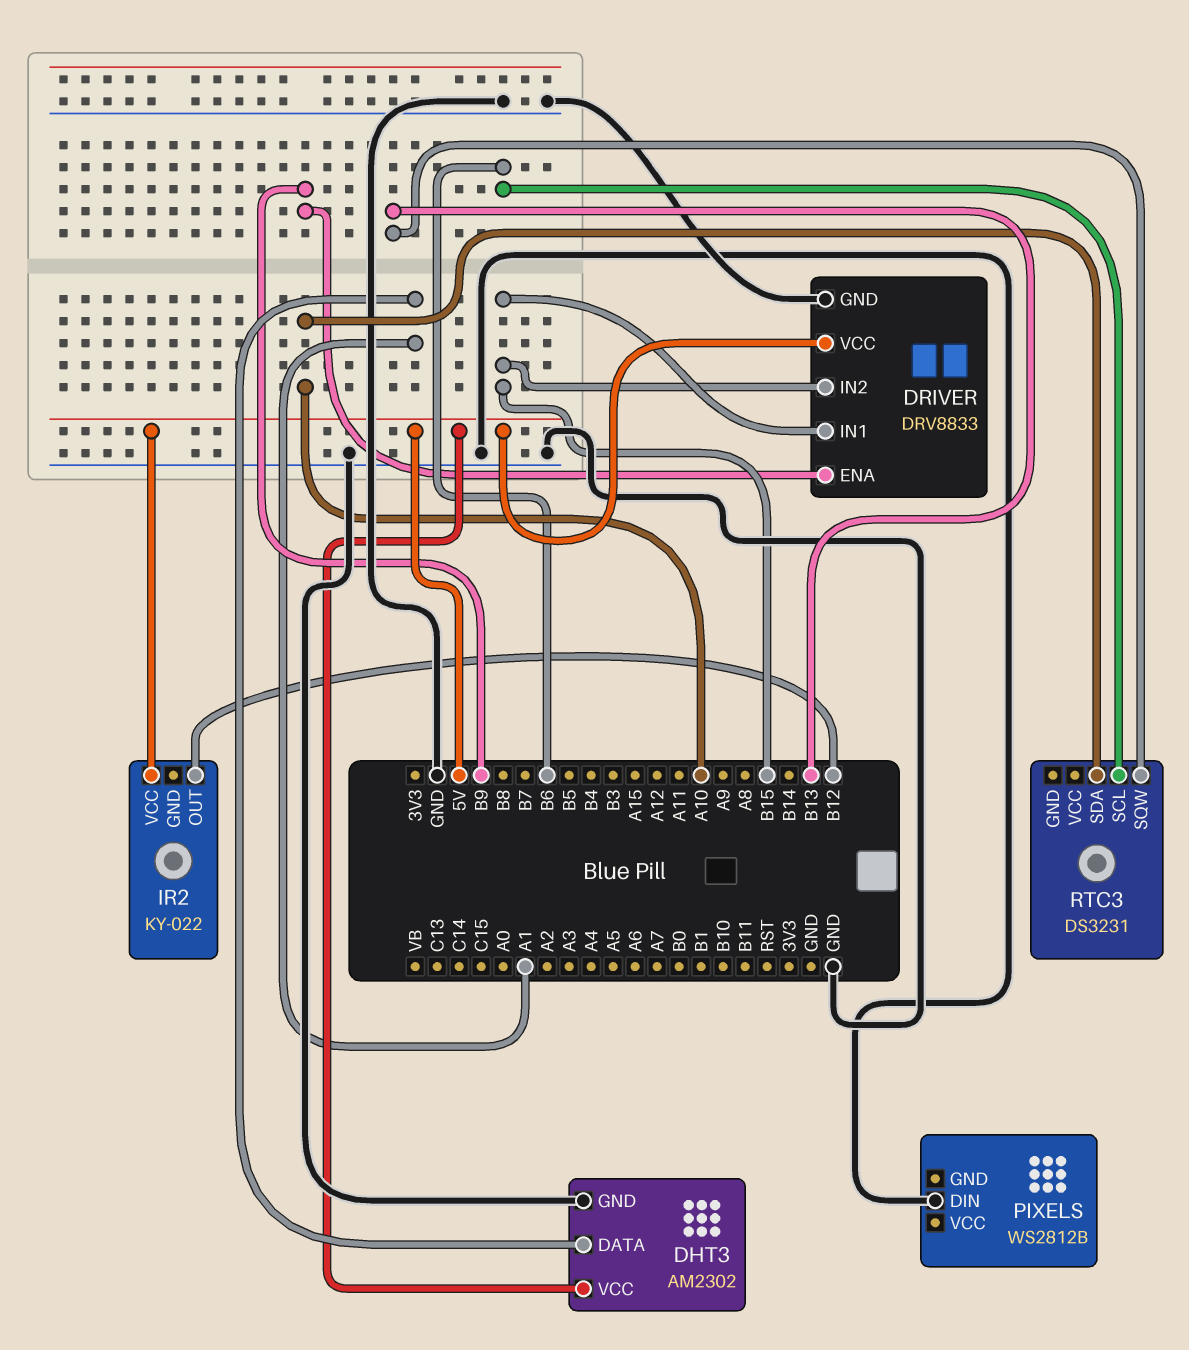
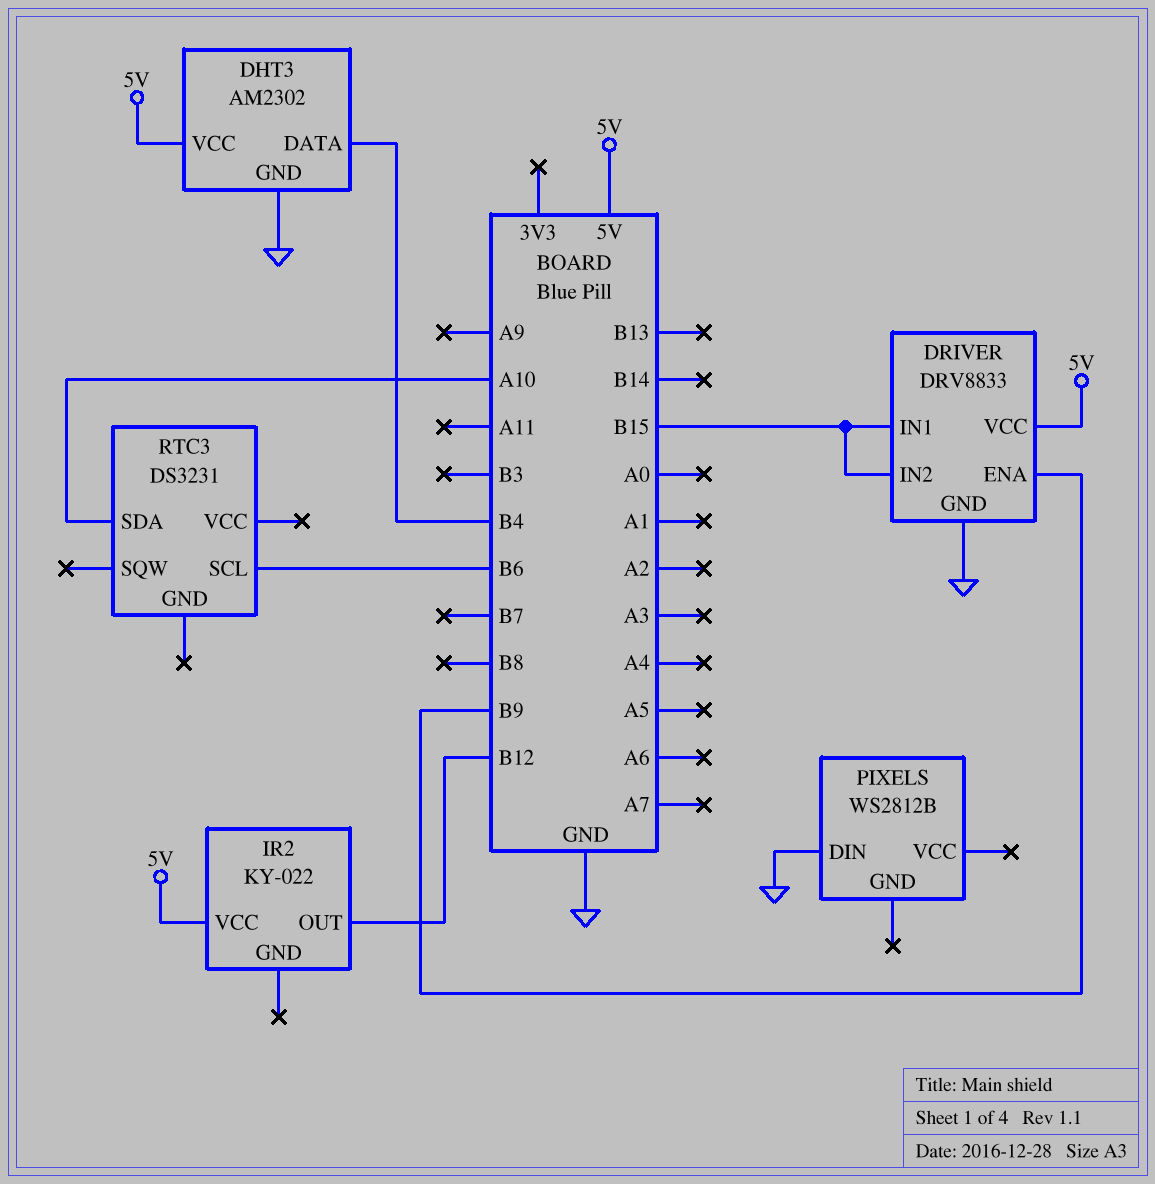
DHT3 pin DATA: A1 -> B4
RTC3 pin SQW: B13 -> none

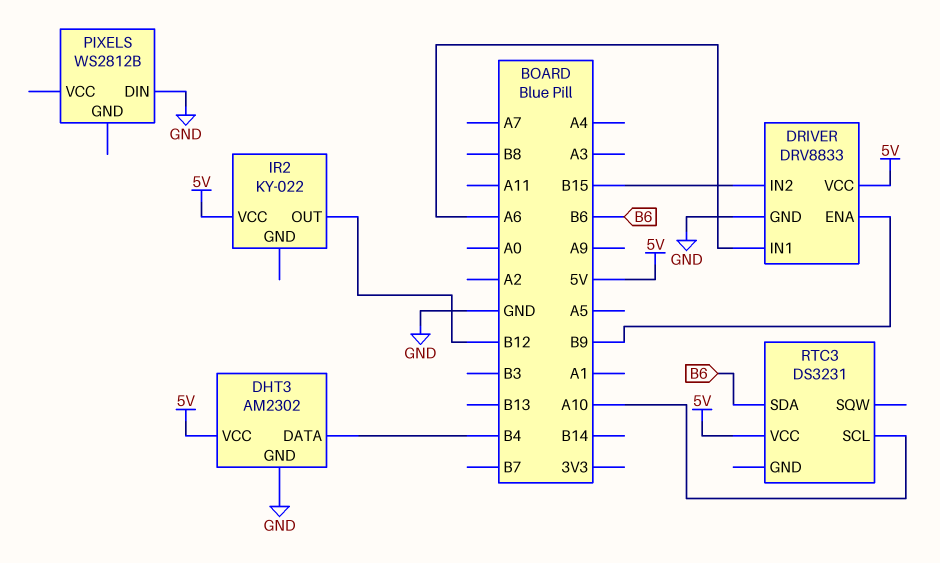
DRIVER pin IN1: B15 -> A6
RTC3 pin SCL: B6 -> A10
RTC3 pin SDA: A10 -> B6
RTC3 pin VCC: none -> 5V

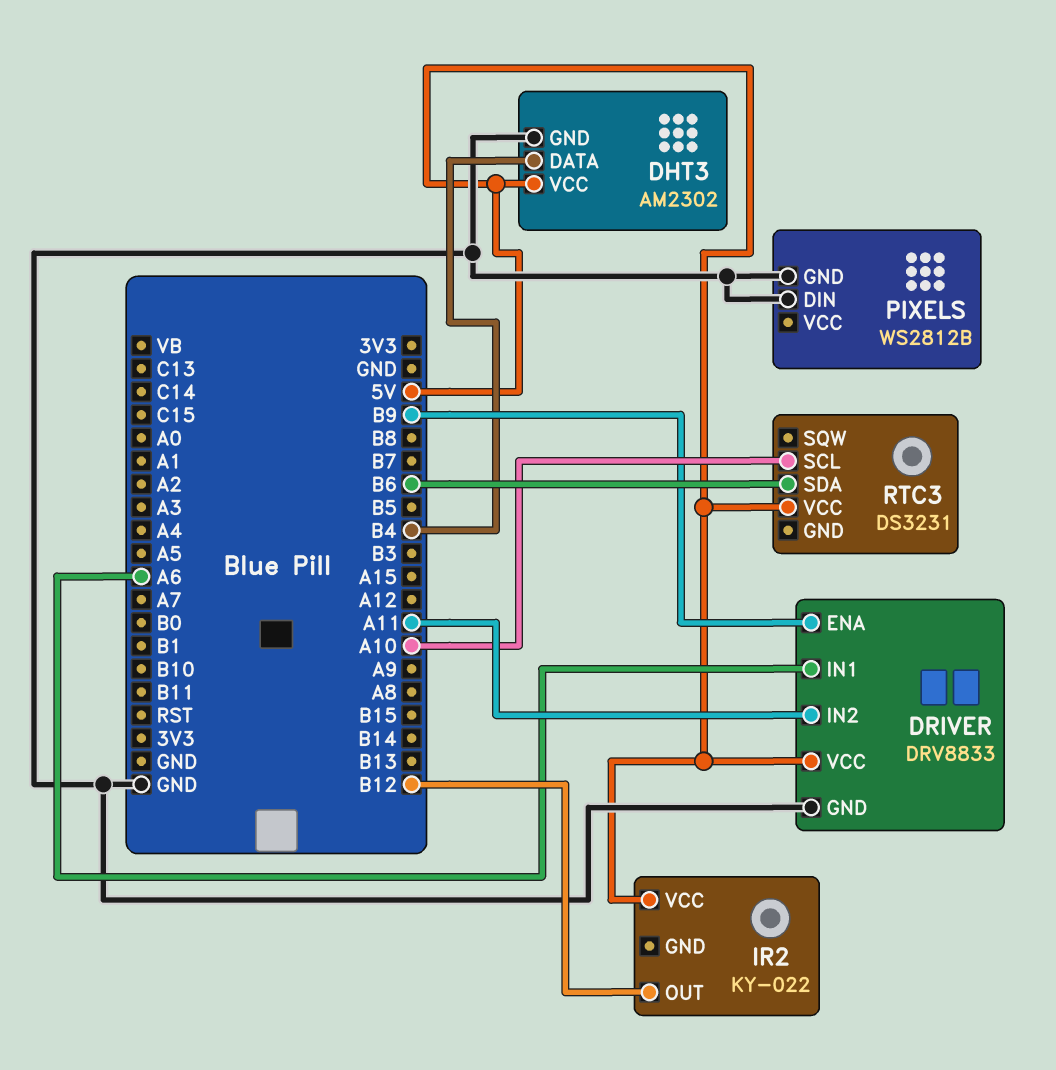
DRIVER pin IN2: B15 -> A11
PIXELS pin GND: none -> GND

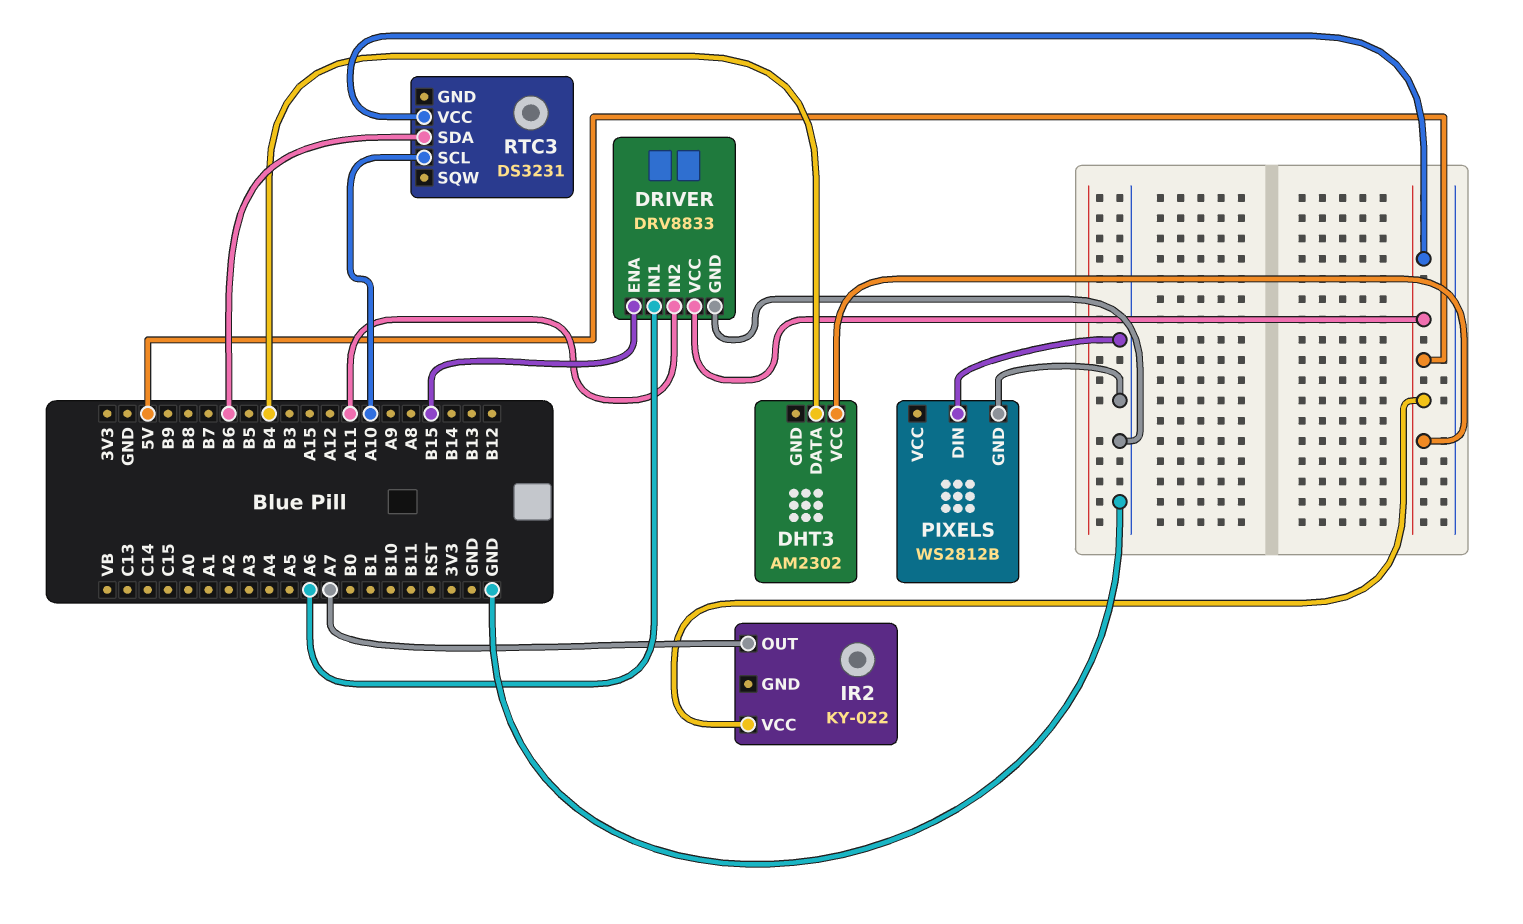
DHT3 pin GND: GND -> none
DRIVER pin ENA: B9 -> B15
IR2 pin OUT: B12 -> A7

